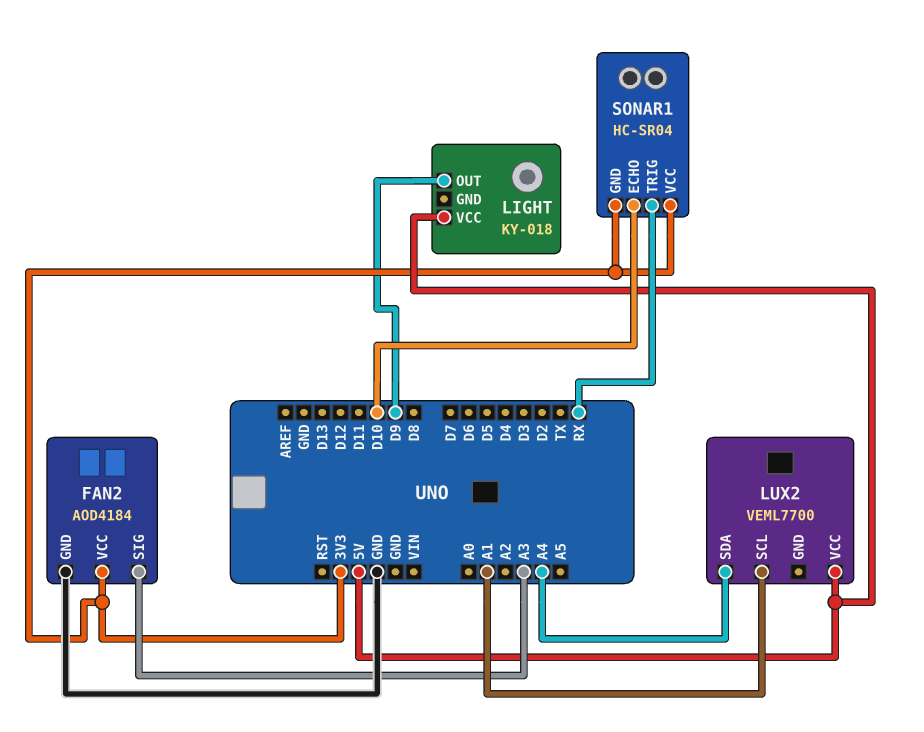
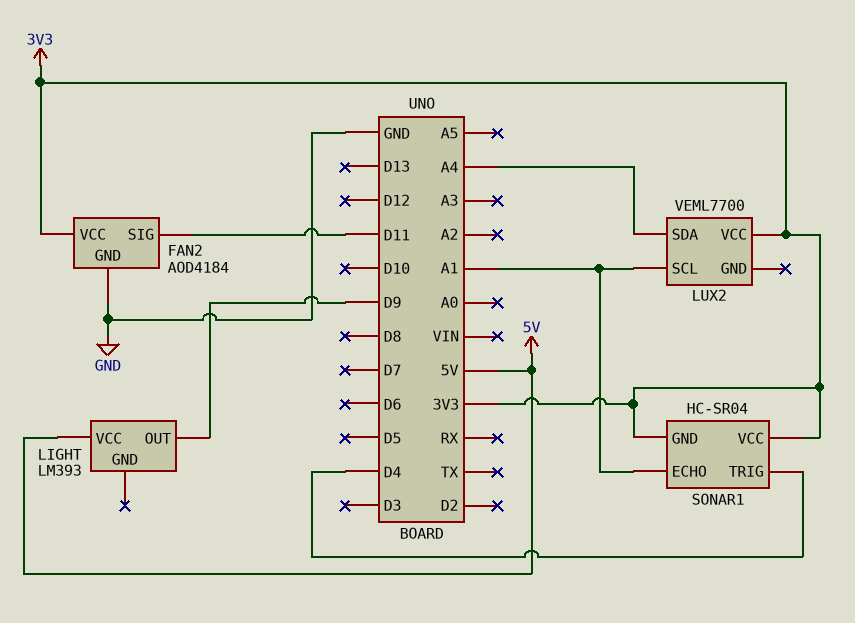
FAN2 pin SIG: A3 -> D11
LIGHT: KY-018 -> LM393
LUX2 pin VCC: 5V -> 3V3
SONAR1 pin ECHO: D10 -> A1
SONAR1 pin TRIG: RX -> D4

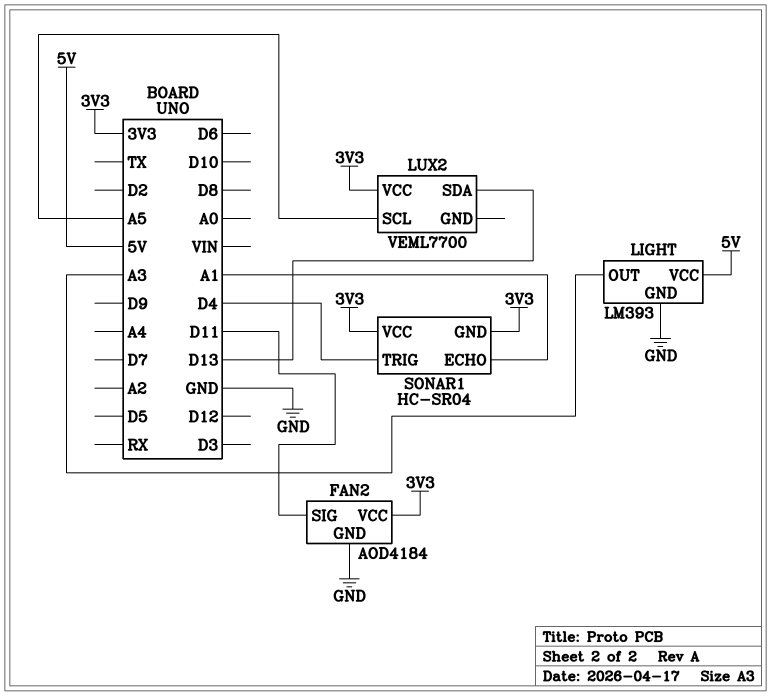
LIGHT pin GND: none -> GND
LIGHT pin OUT: D9 -> A3
LUX2 pin SCL: A1 -> A5
LUX2 pin SDA: A4 -> D13

